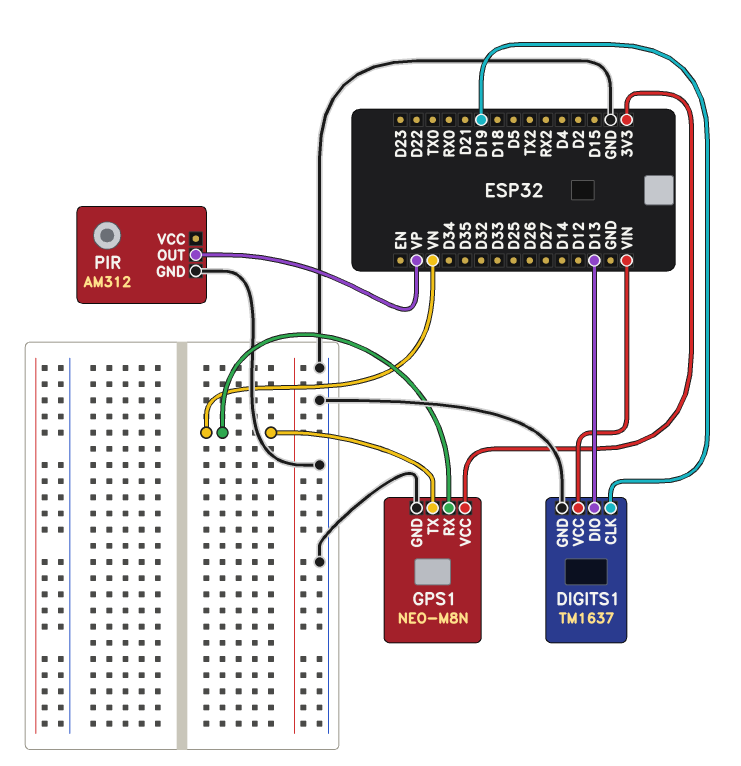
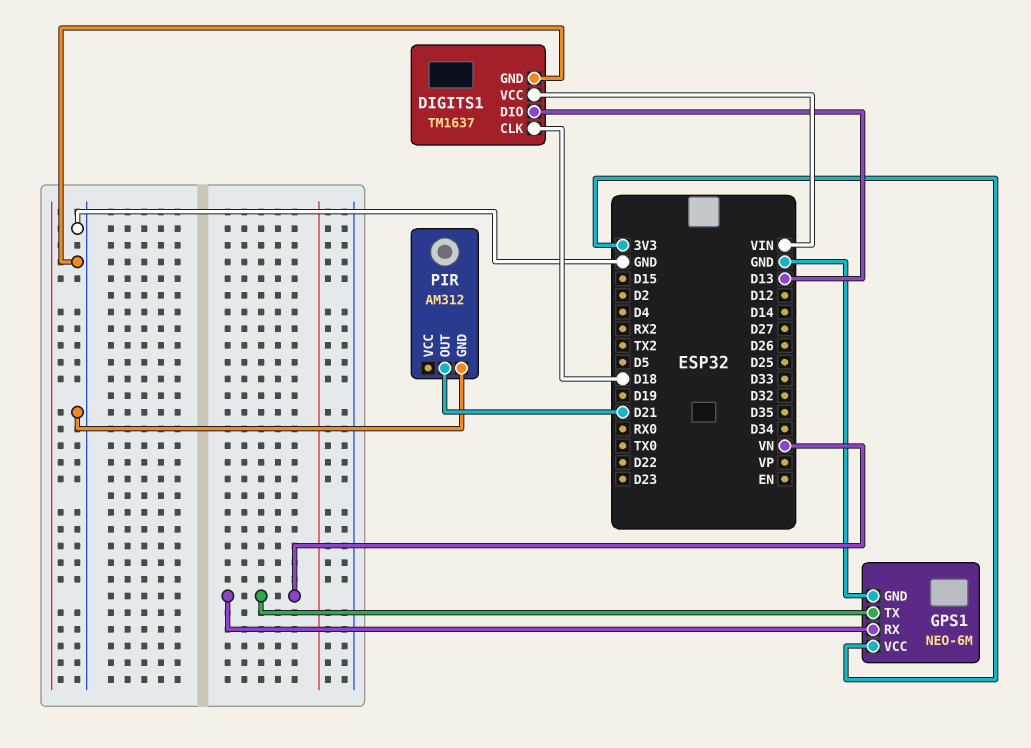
DIGITS1 pin CLK: D19 -> D18
GPS1: NEO-M8N -> NEO-6M
PIR pin OUT: VP -> D21

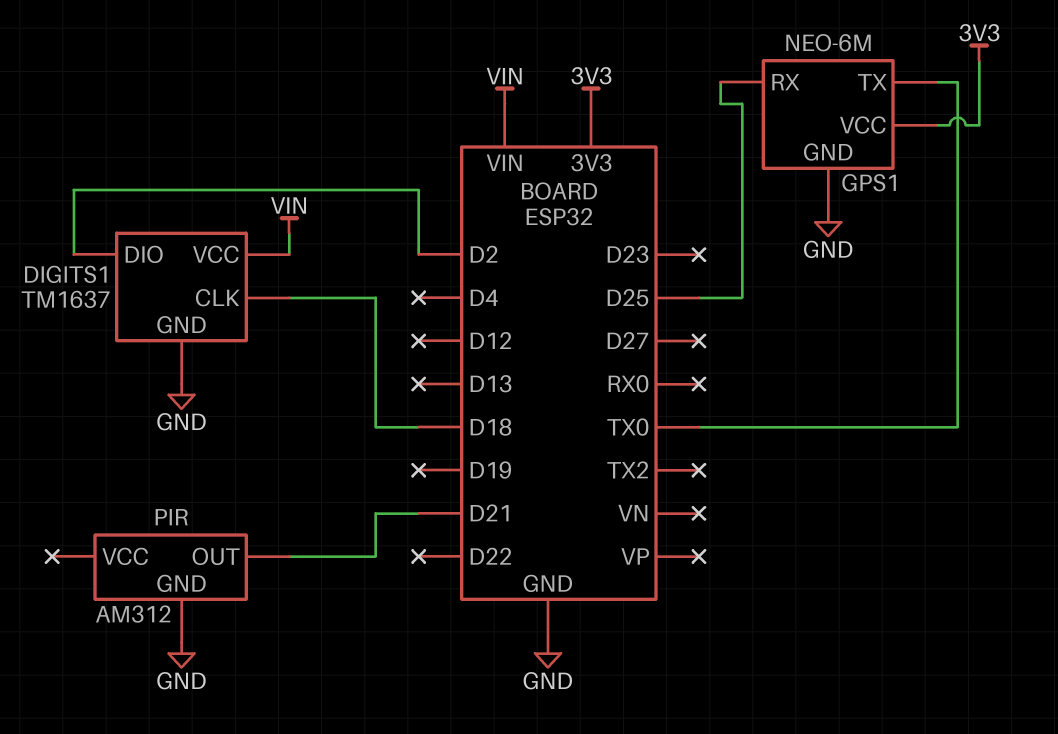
DIGITS1 pin DIO: D13 -> D2
GPS1 pin RX: VN -> D25
GPS1 pin TX: VN -> TX0

